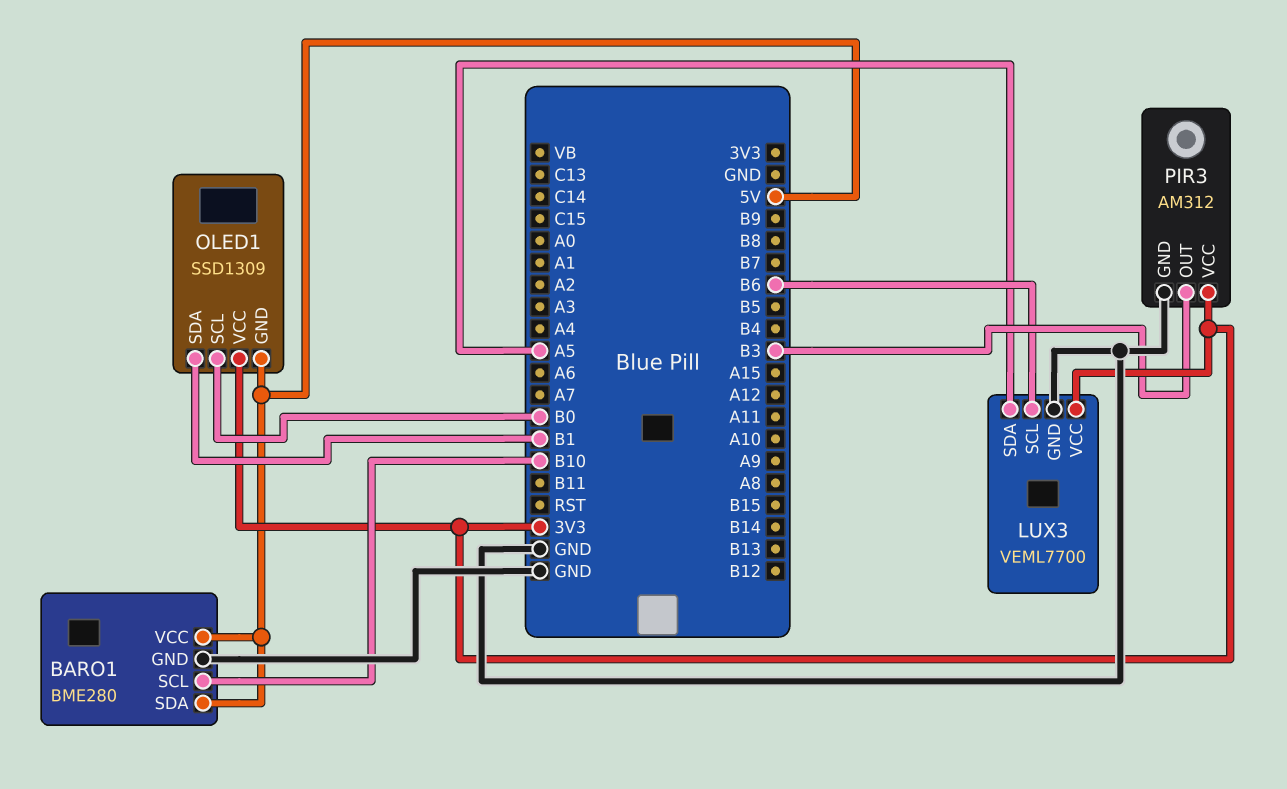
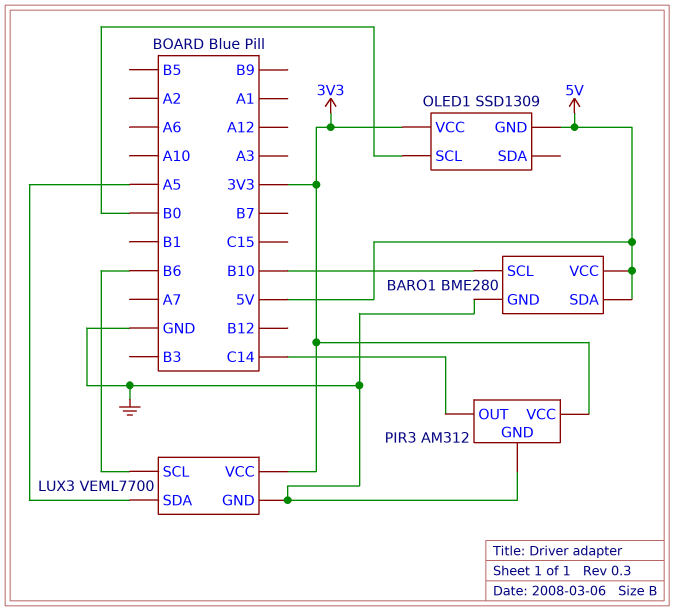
OLED1 pin SDA: B1 -> none
PIR3 pin OUT: B3 -> C14

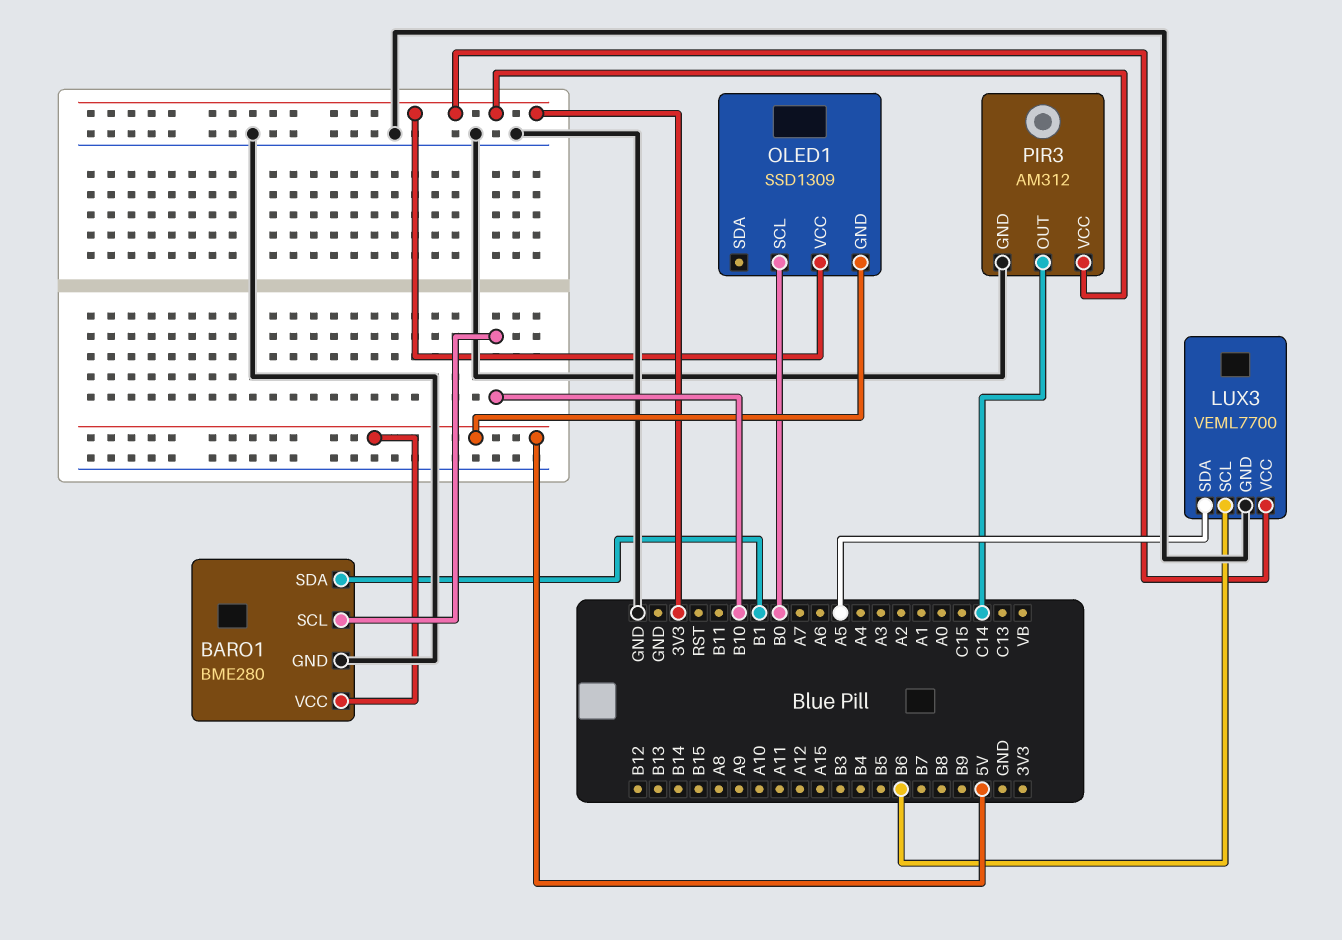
BARO1 pin SDA: 5V -> B1

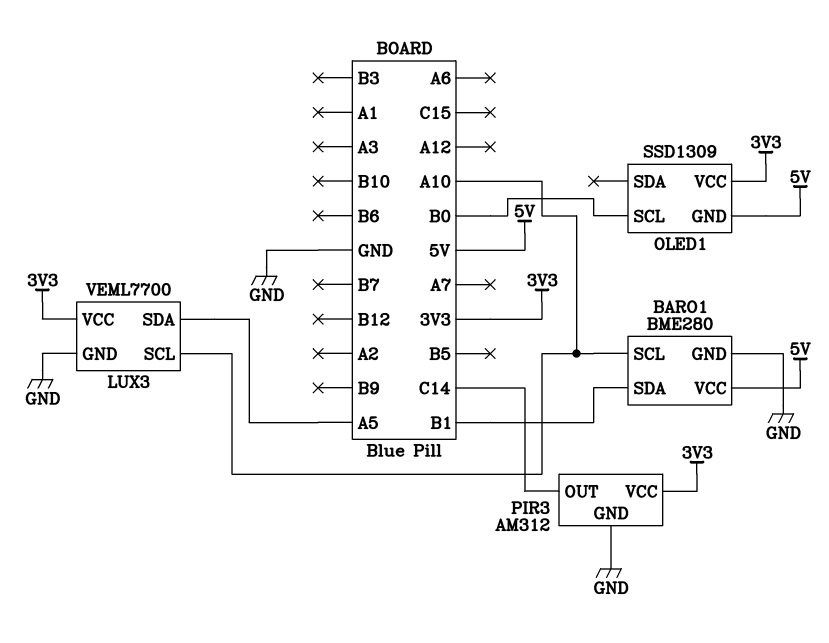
BARO1 pin SCL: B10 -> A10
LUX3 pin SCL: B6 -> A10

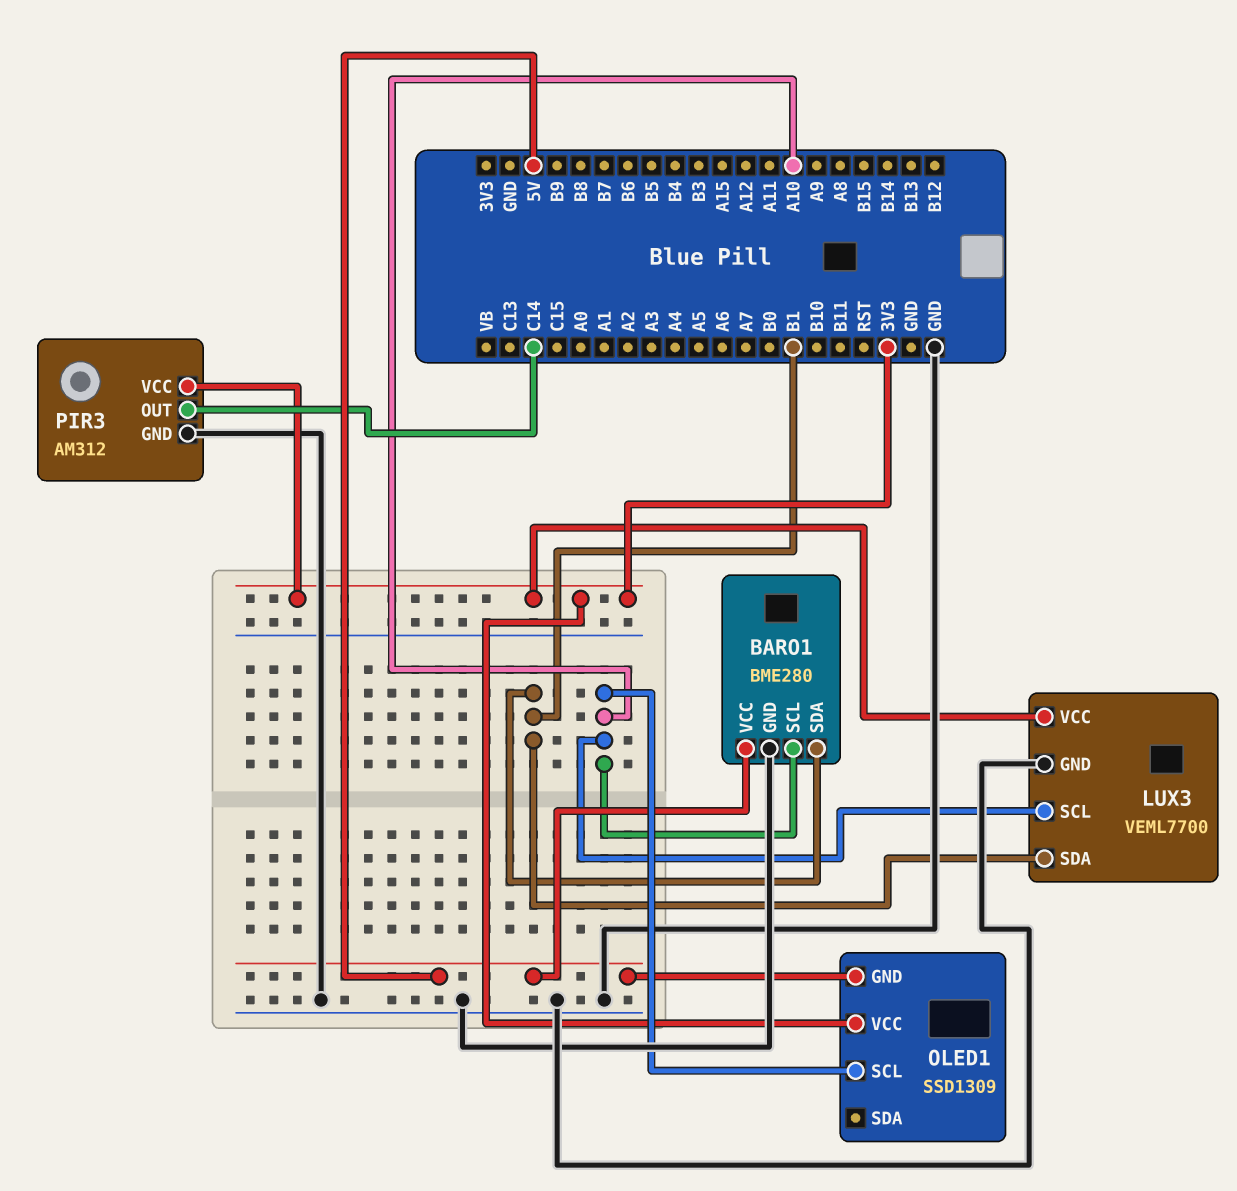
LUX3 pin SDA: A5 -> B1
OLED1 pin SCL: B0 -> A10

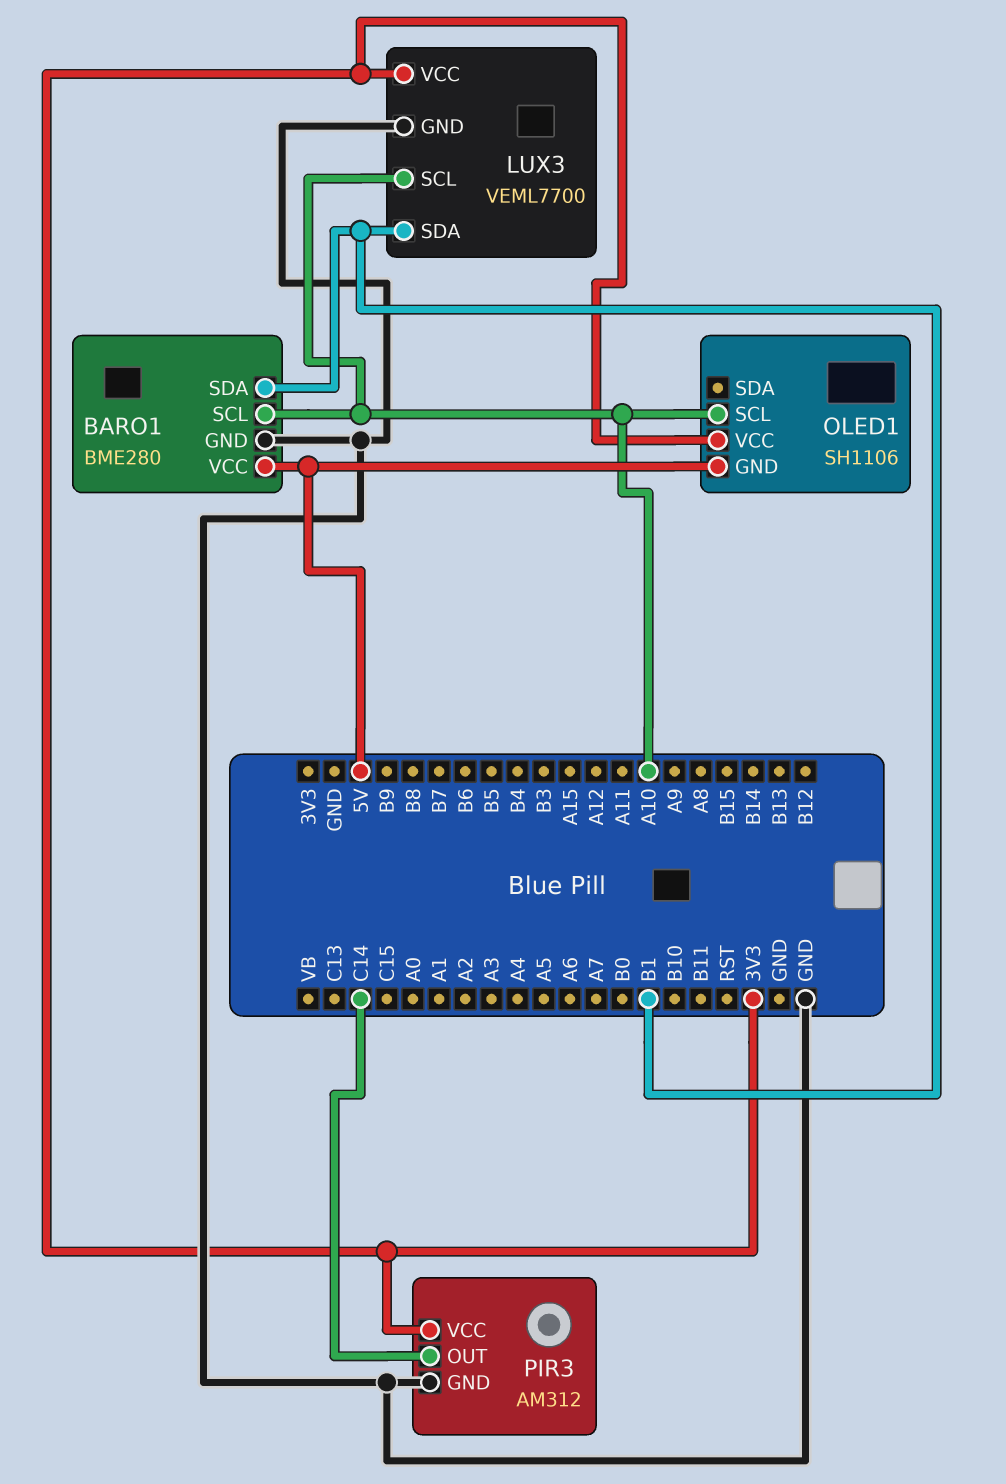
OLED1: SSD1309 -> SH1106

